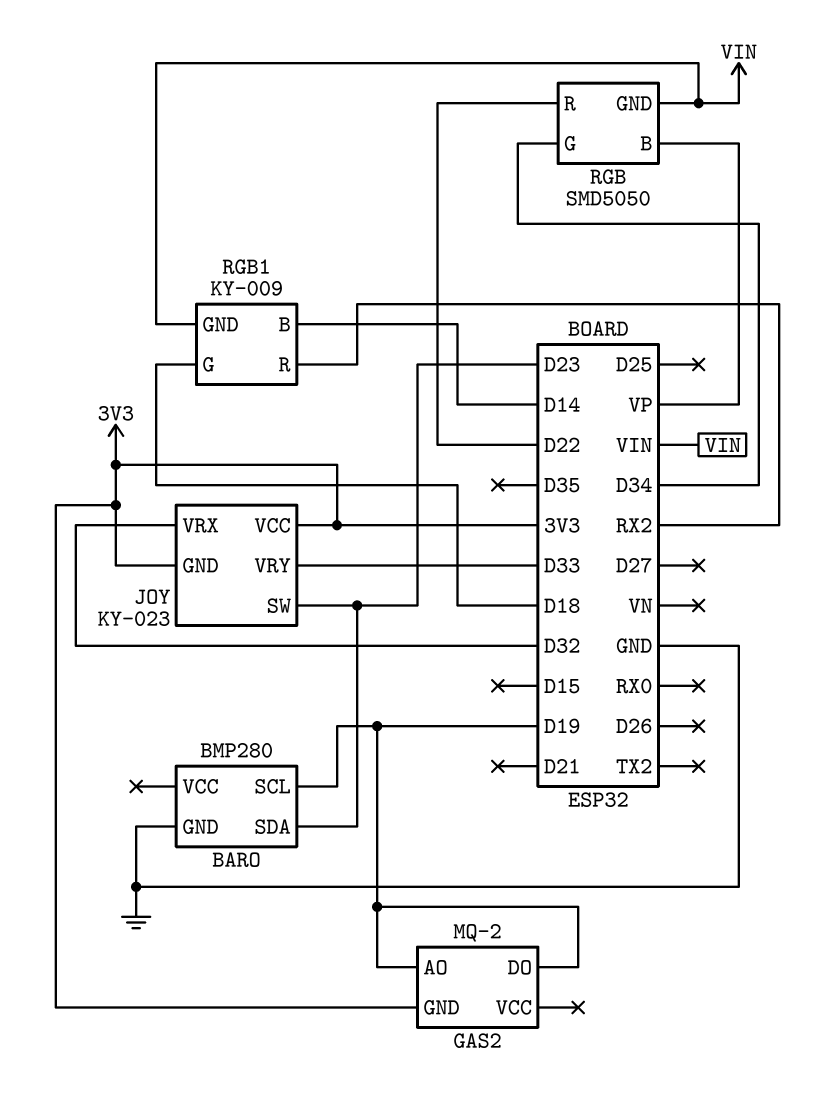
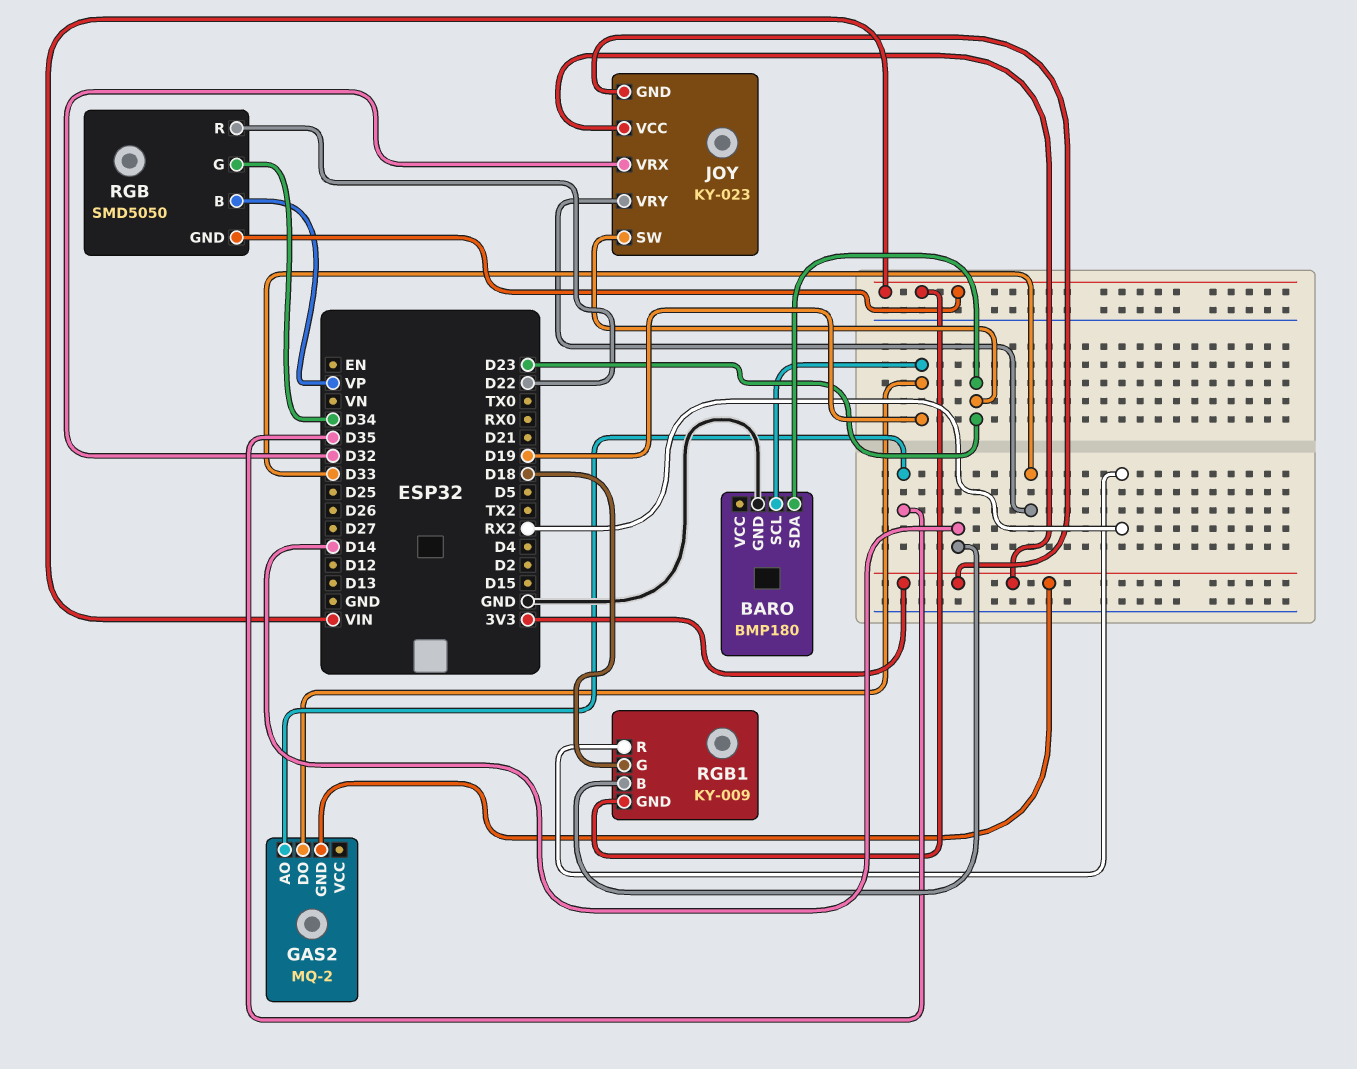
BARO: BMP280 -> BMP180
GAS2 pin AO: D19 -> D35

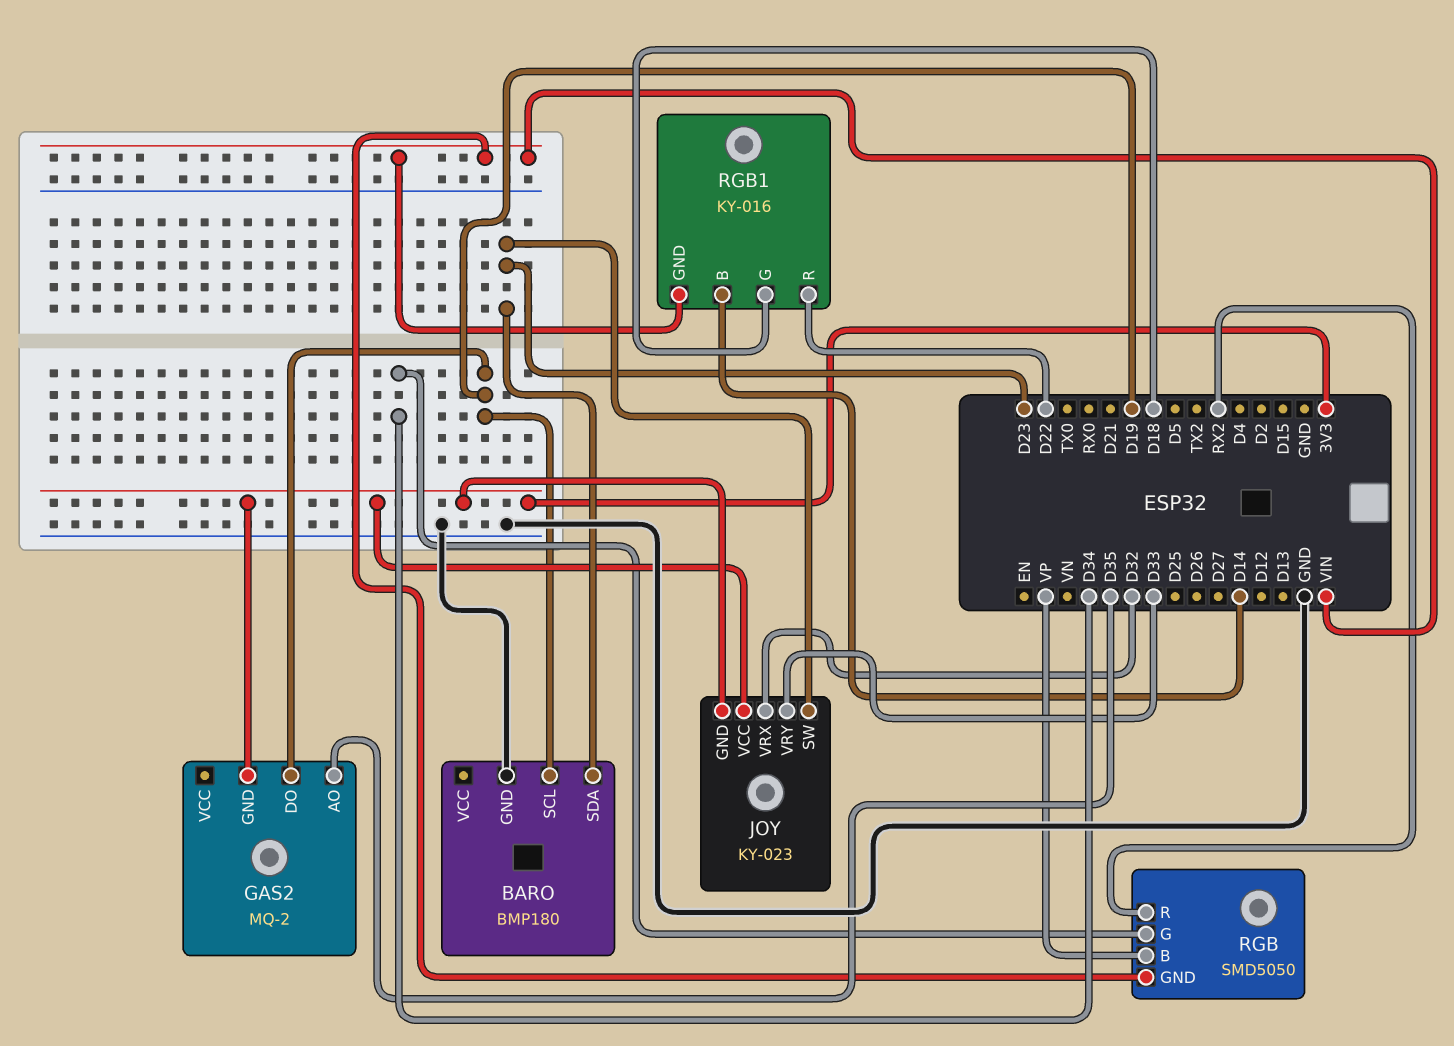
RGB pin R: D22 -> RX2
RGB1: KY-009 -> KY-016
RGB1 pin R: RX2 -> D22

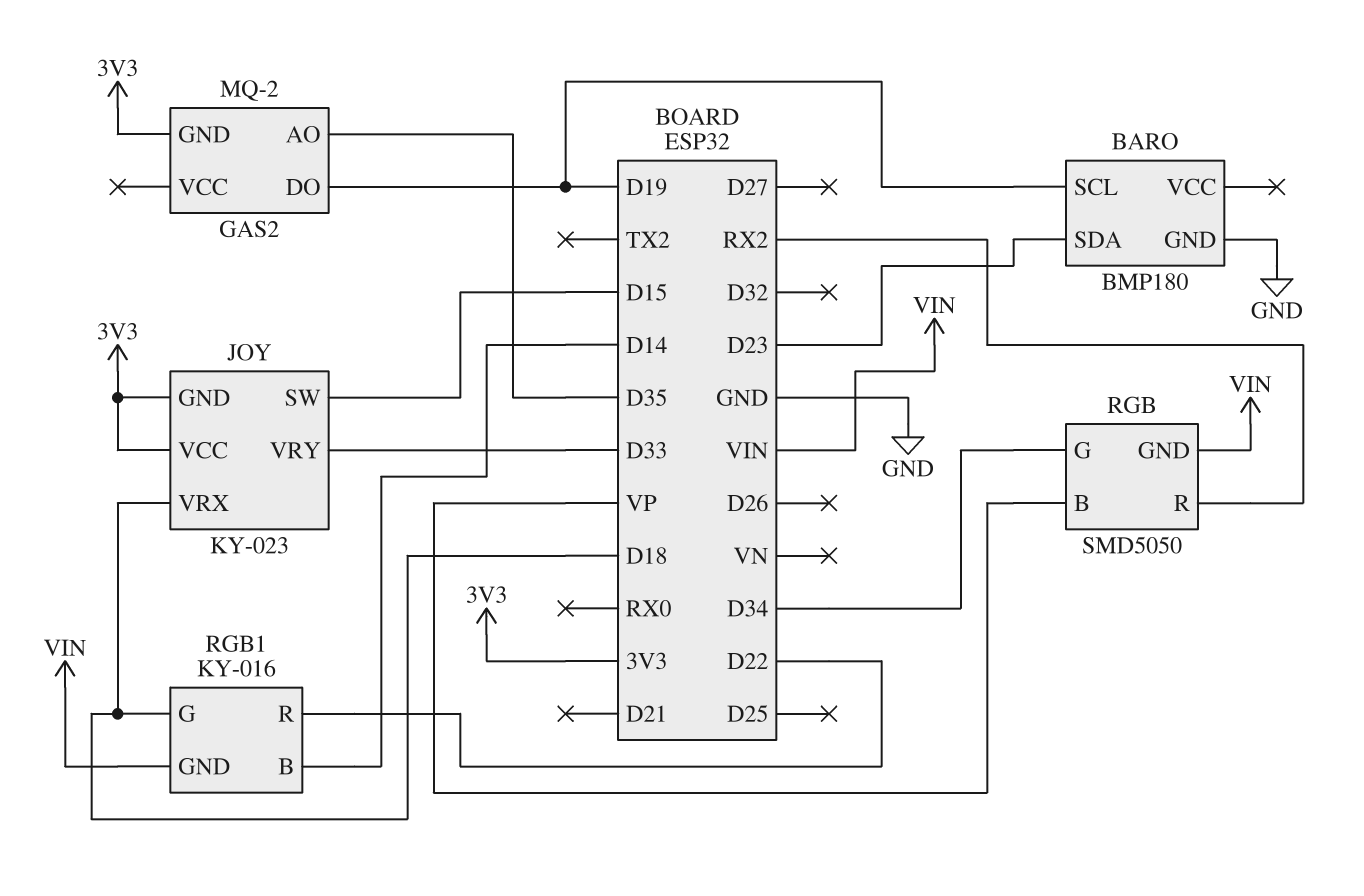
JOY pin SW: D23 -> D15
JOY pin VRX: D32 -> D18

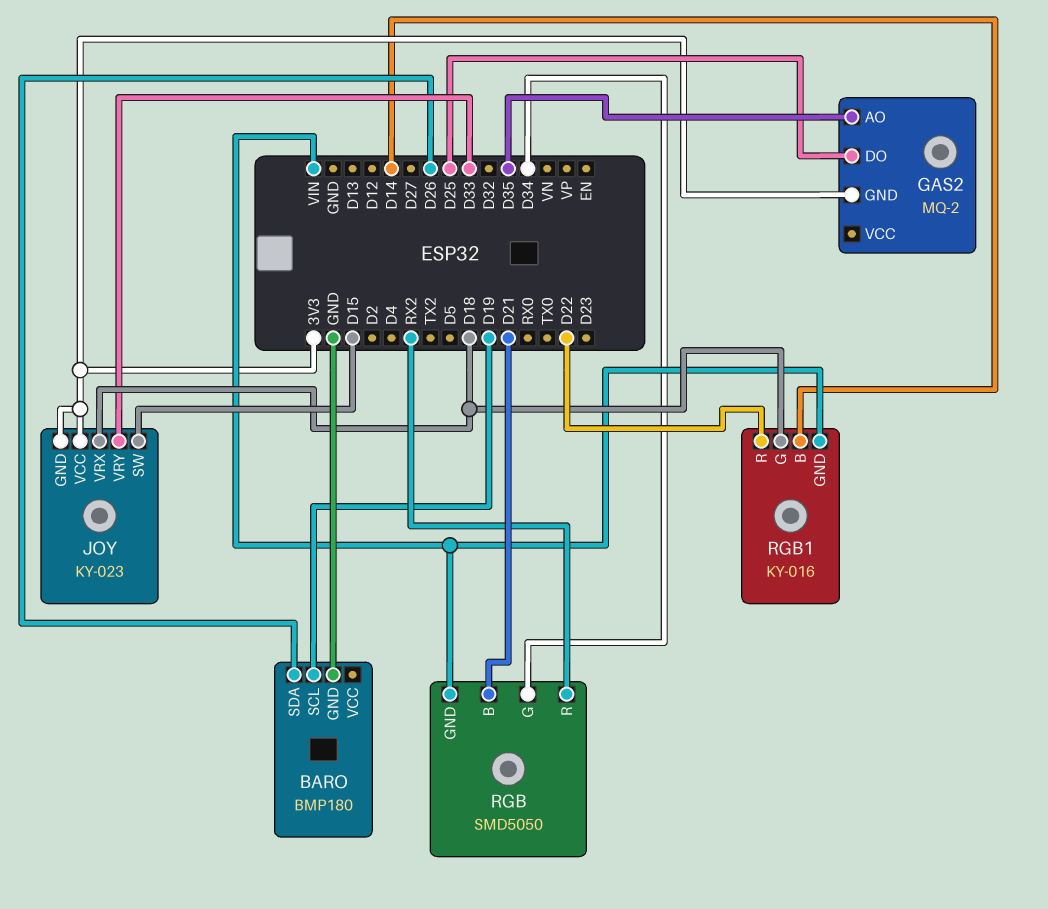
BARO pin SDA: D23 -> D26
GAS2 pin DO: D19 -> D25
RGB pin B: VP -> D21

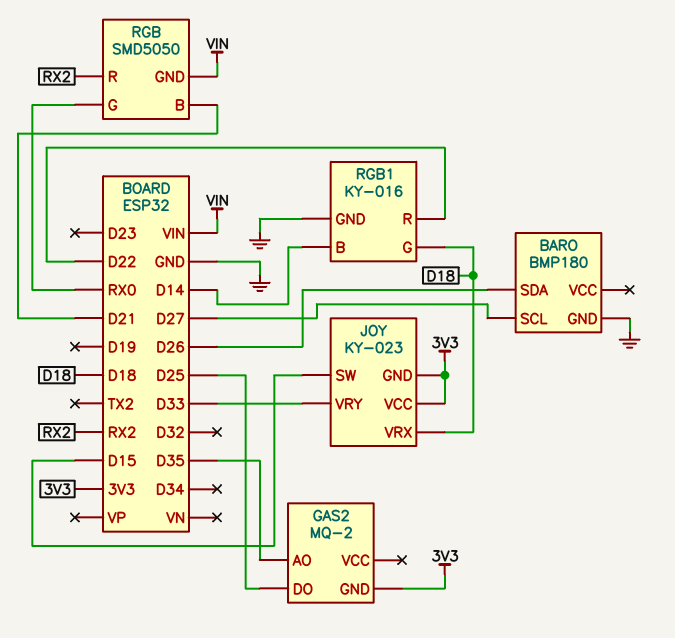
BARO pin SCL: D19 -> D27
RGB pin G: D34 -> RX0
RGB1 pin GND: VIN -> GND

